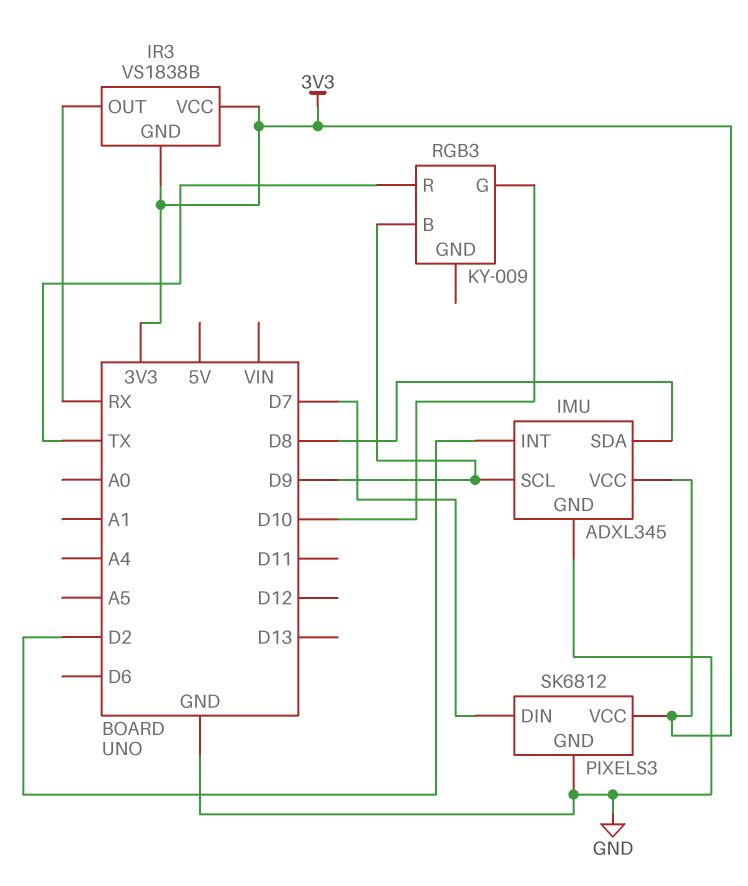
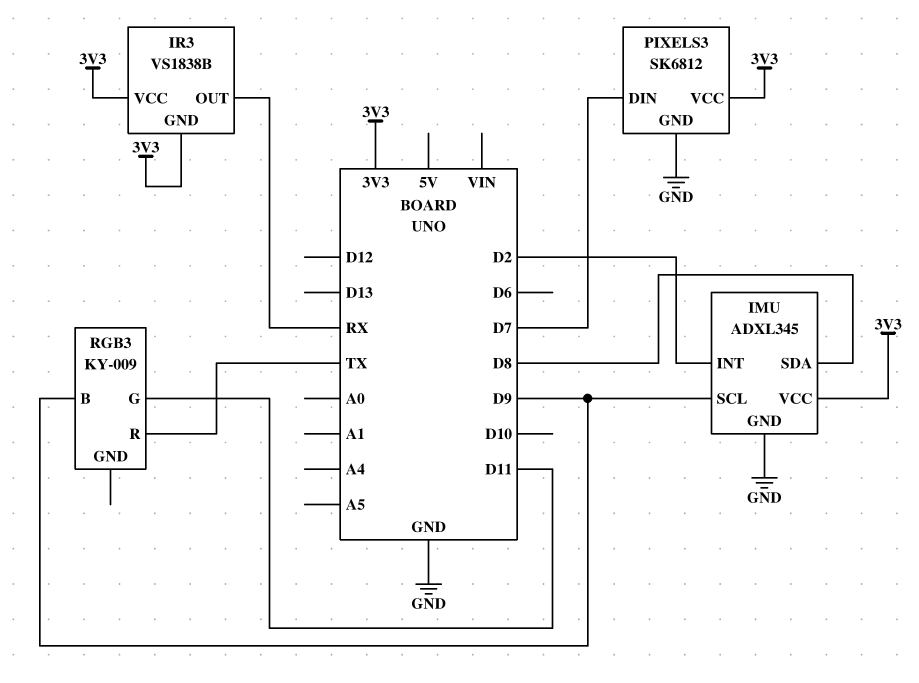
RGB3 pin G: D10 -> D11

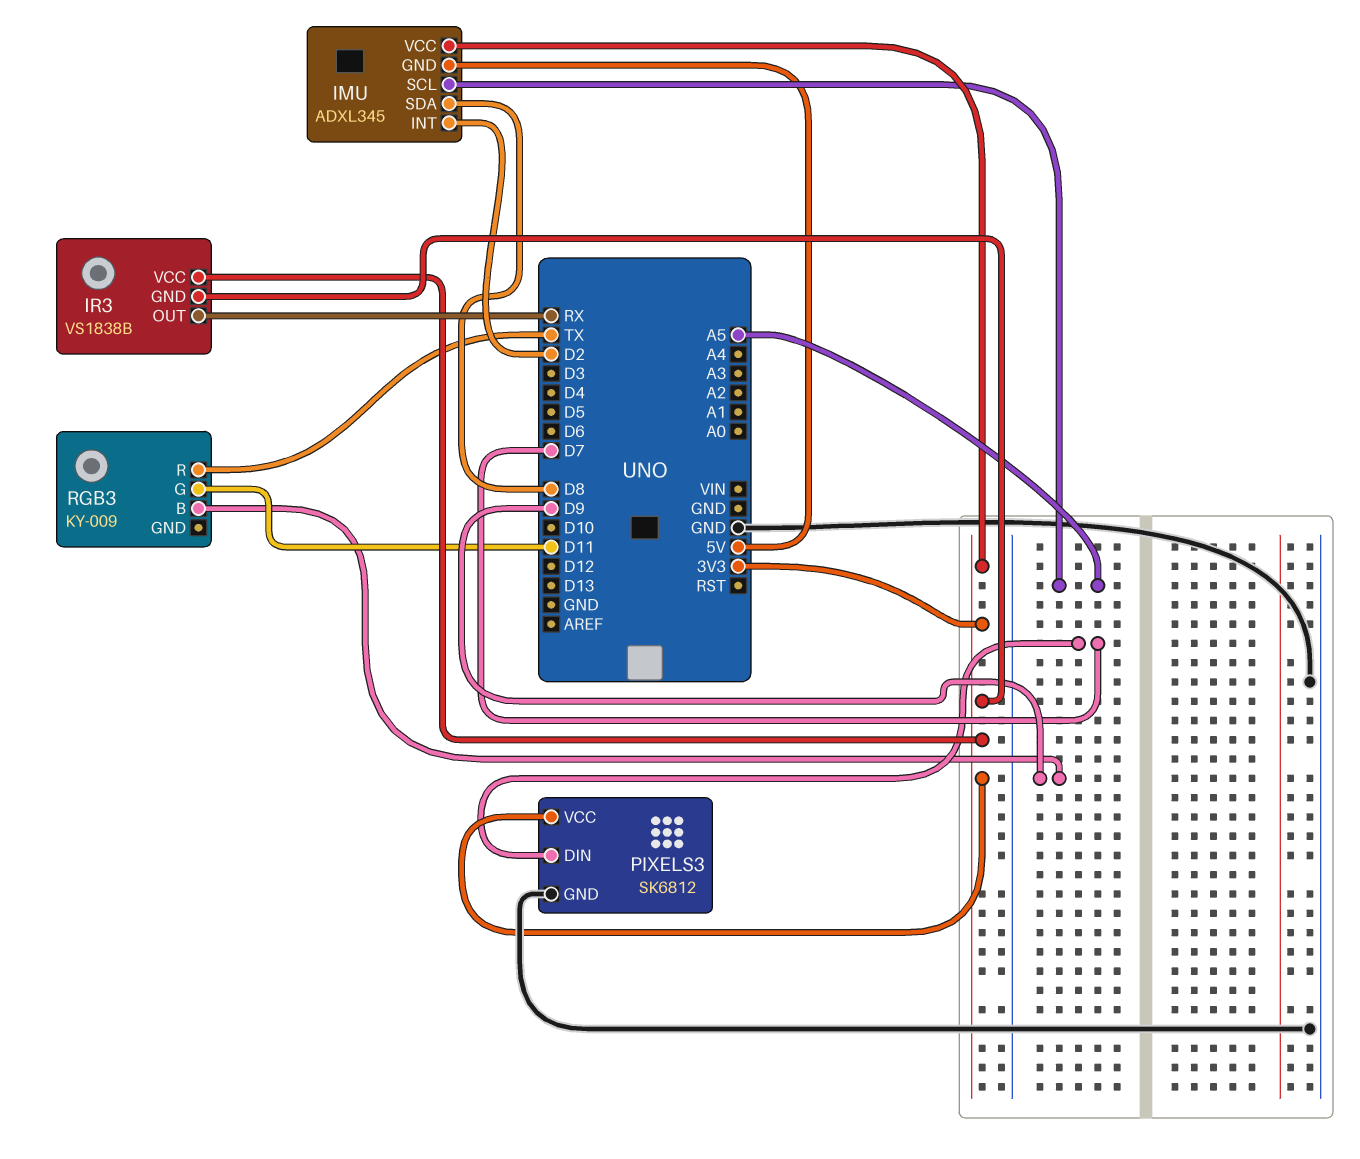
IMU pin GND: GND -> 5V
IMU pin SCL: D9 -> A5

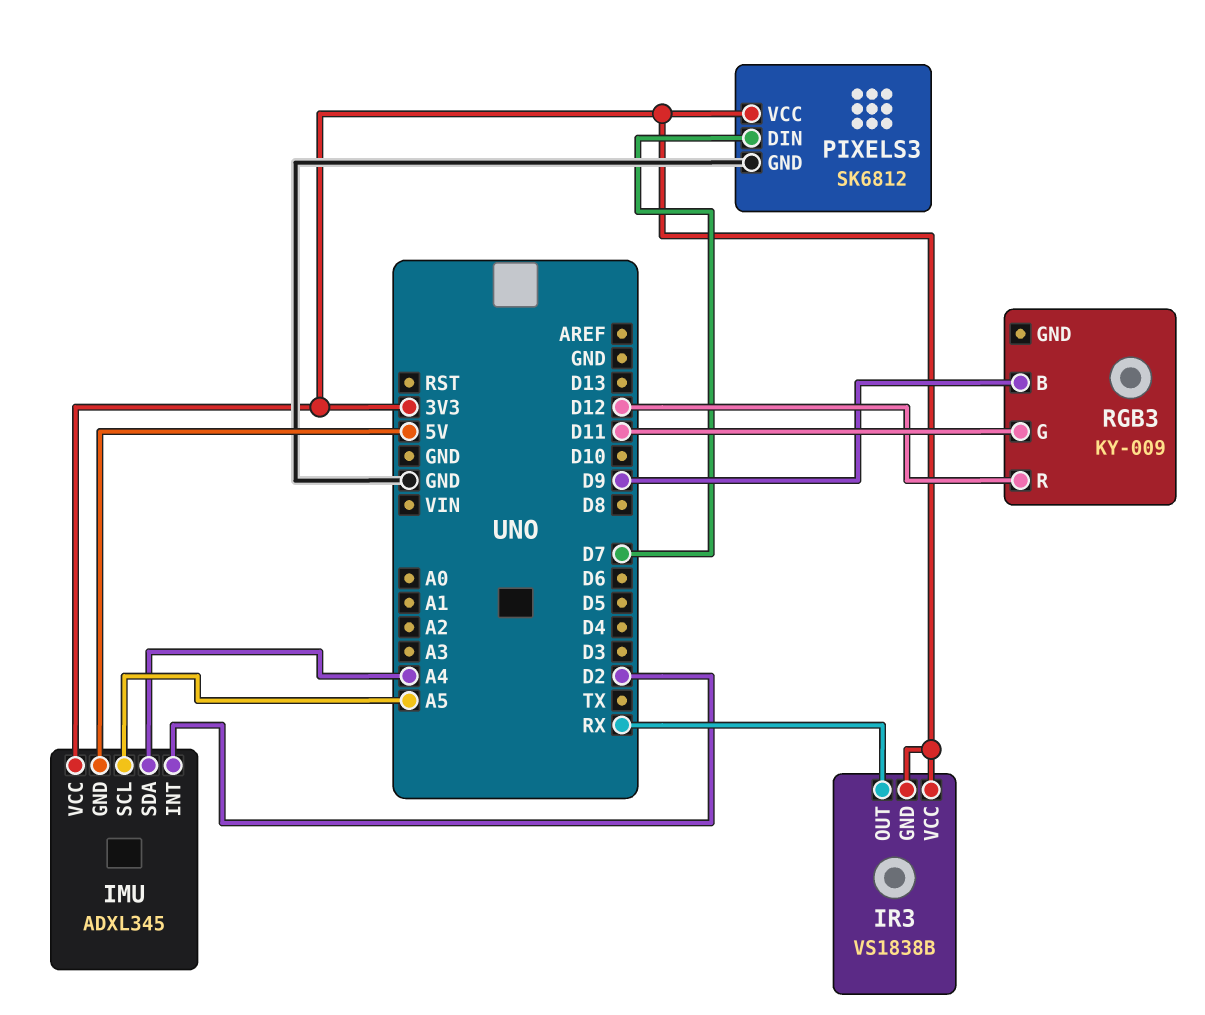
IMU pin SDA: D8 -> A4
RGB3 pin R: TX -> D12

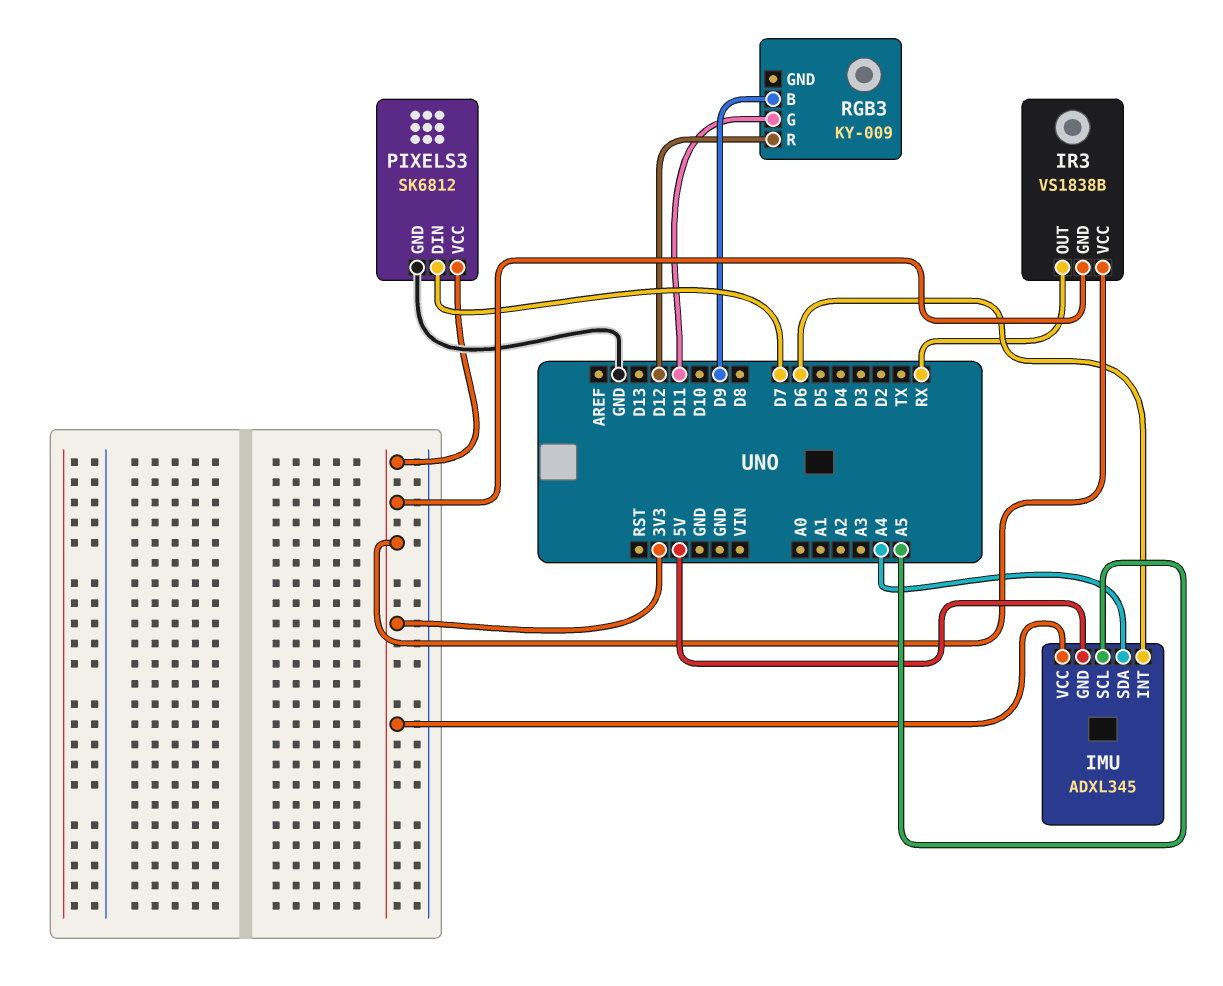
IMU pin INT: D2 -> D6

